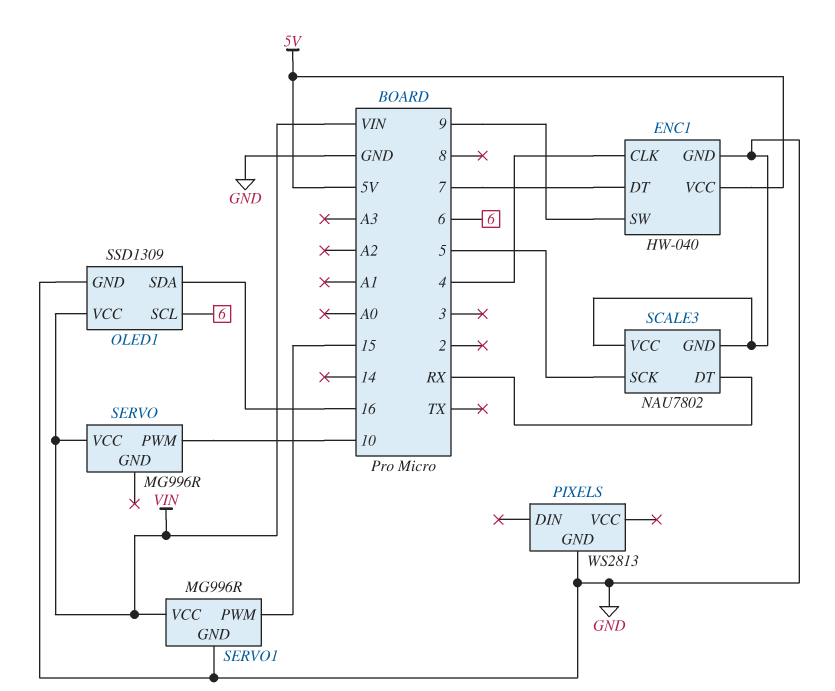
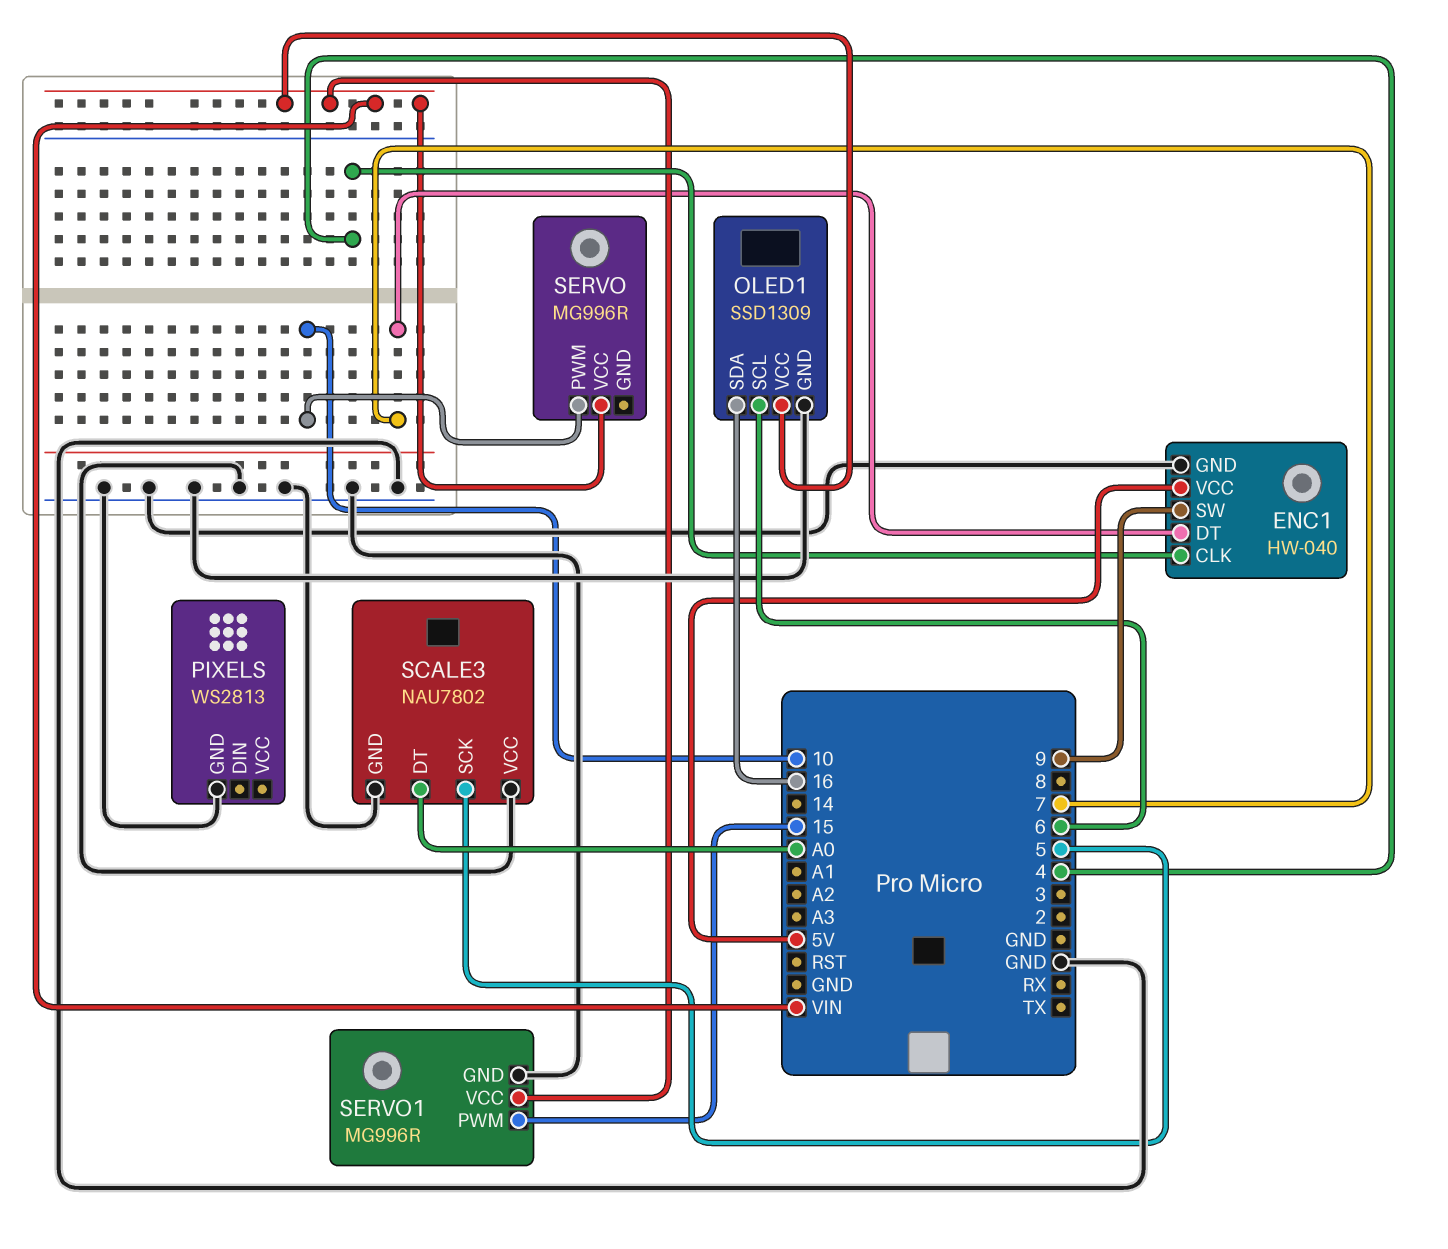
SCALE3 pin DT: RX -> A0

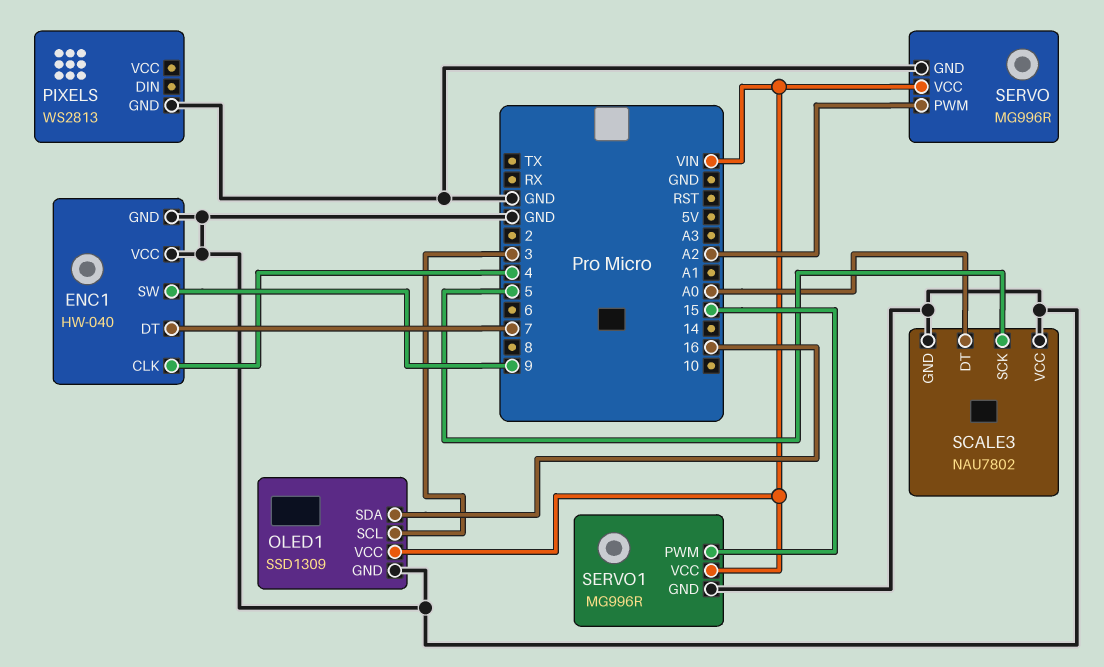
ENC1 pin VCC: 5V -> GND
OLED1 pin SCL: 6 -> 3
SERVO pin GND: none -> GND
SERVO pin PWM: 10 -> A2

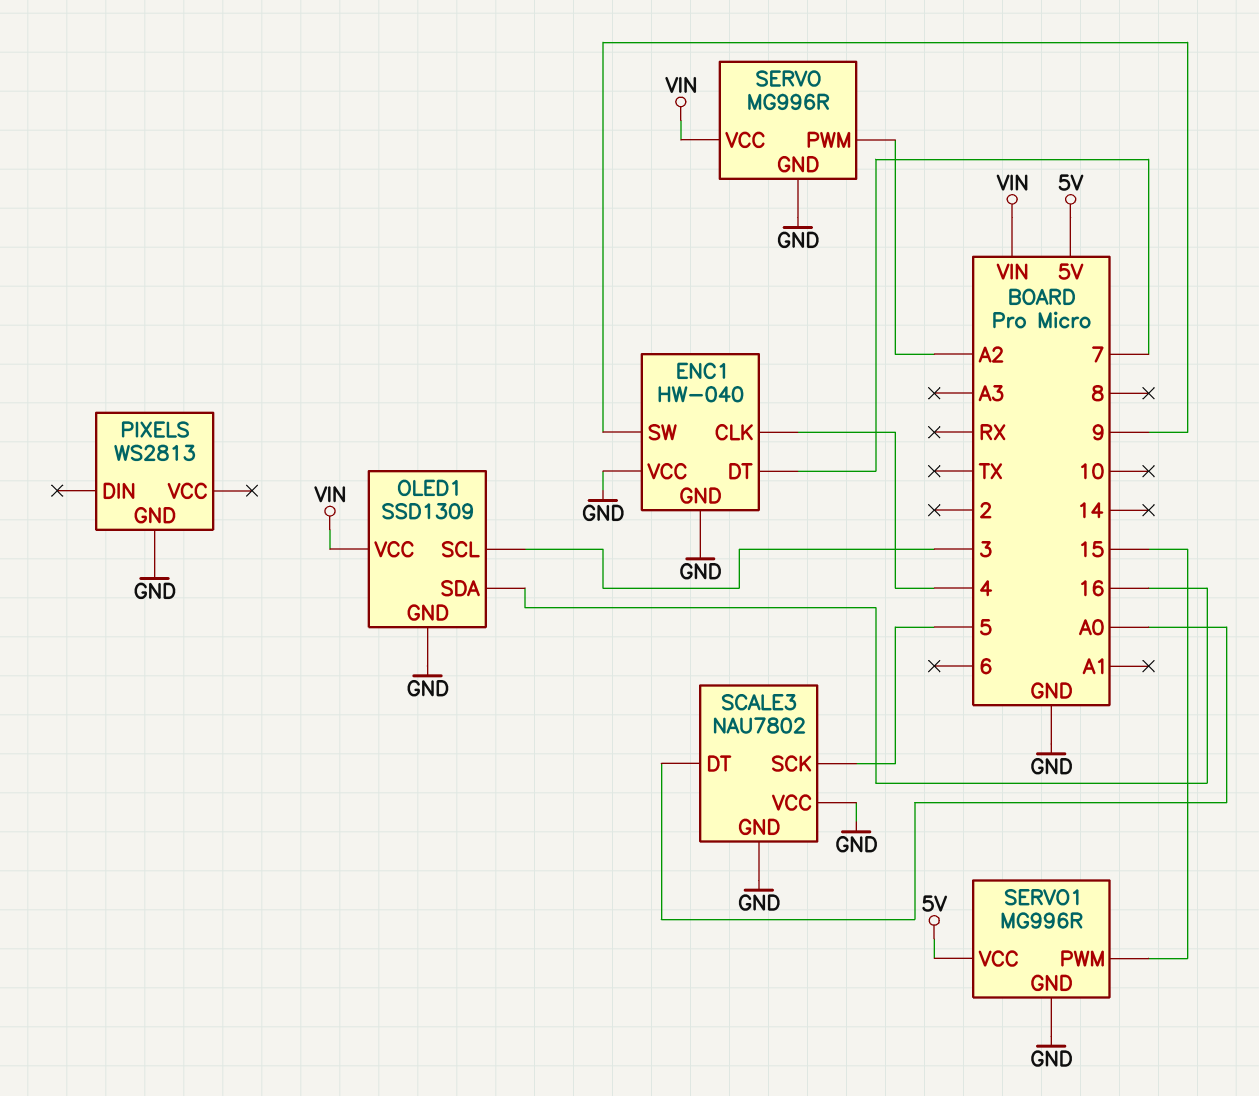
SERVO1 pin VCC: VIN -> 5V

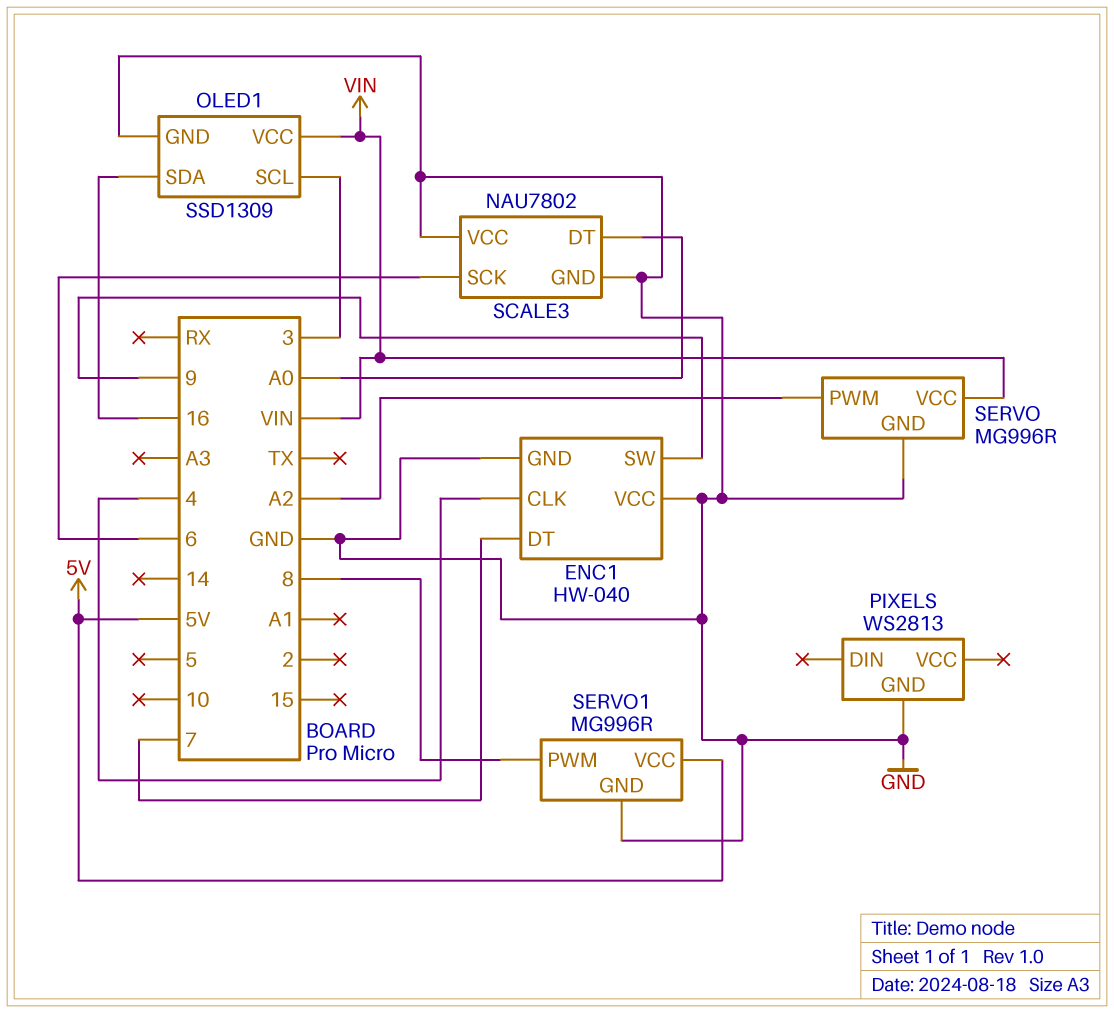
SCALE3 pin SCK: 5 -> 6
SERVO1 pin PWM: 15 -> 8

